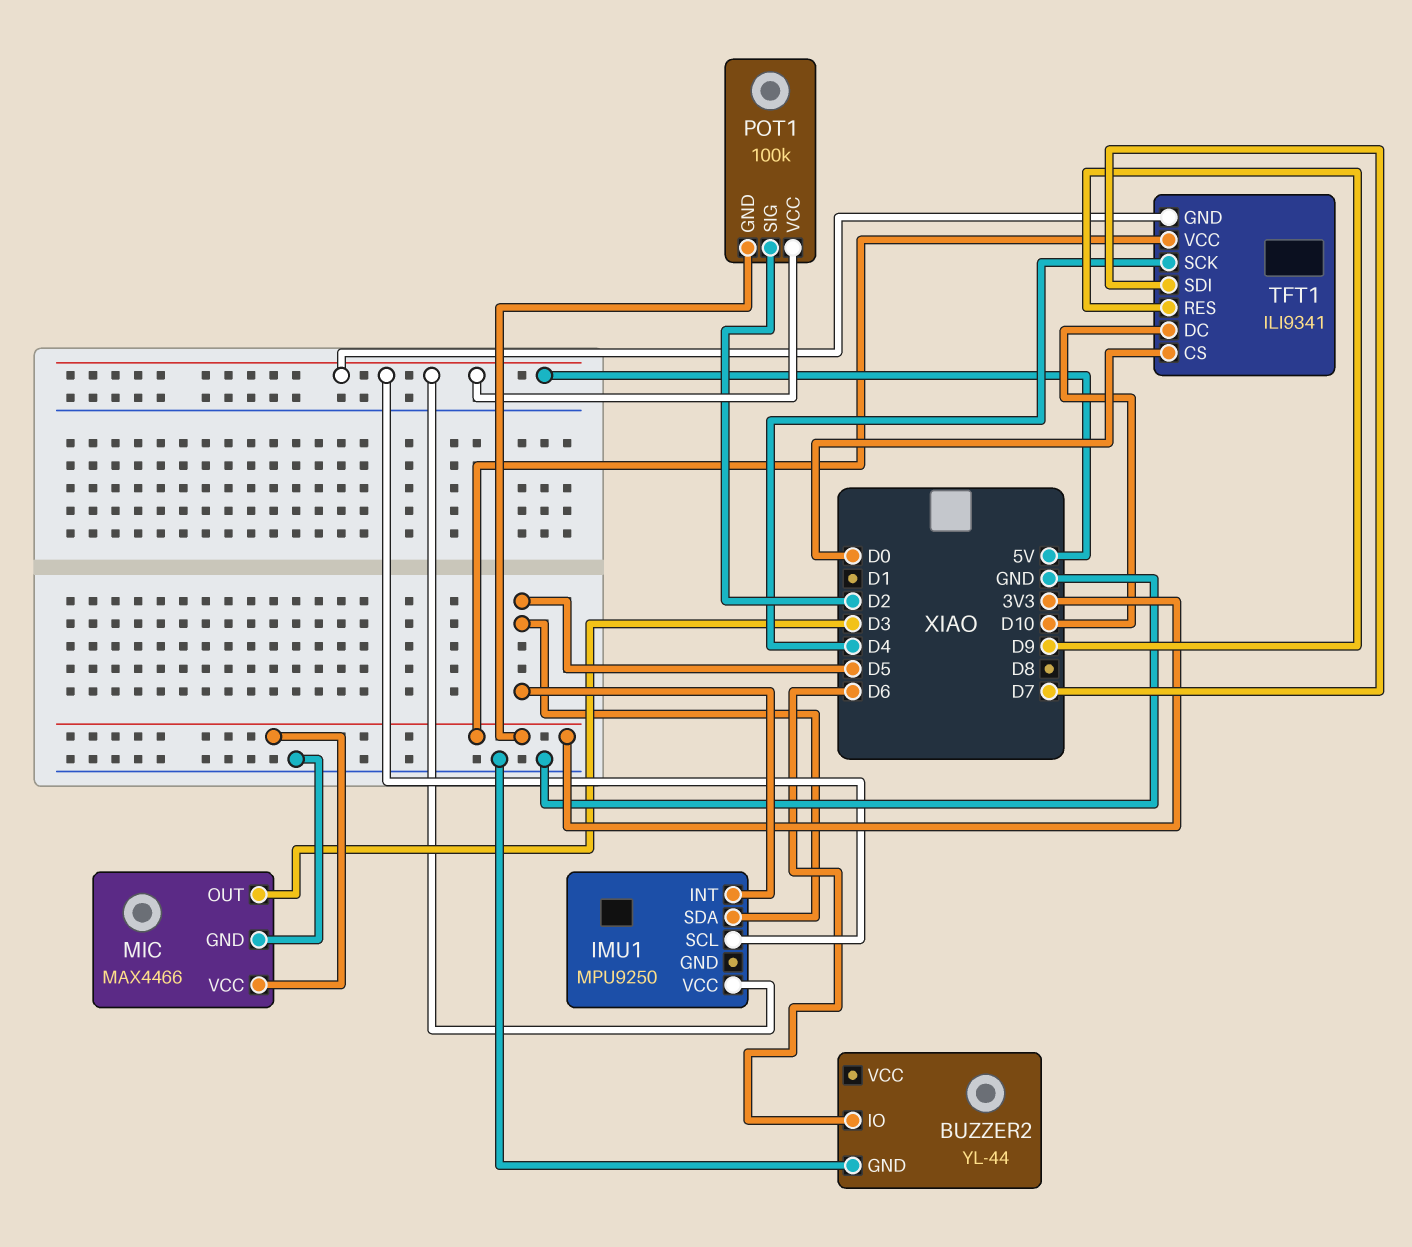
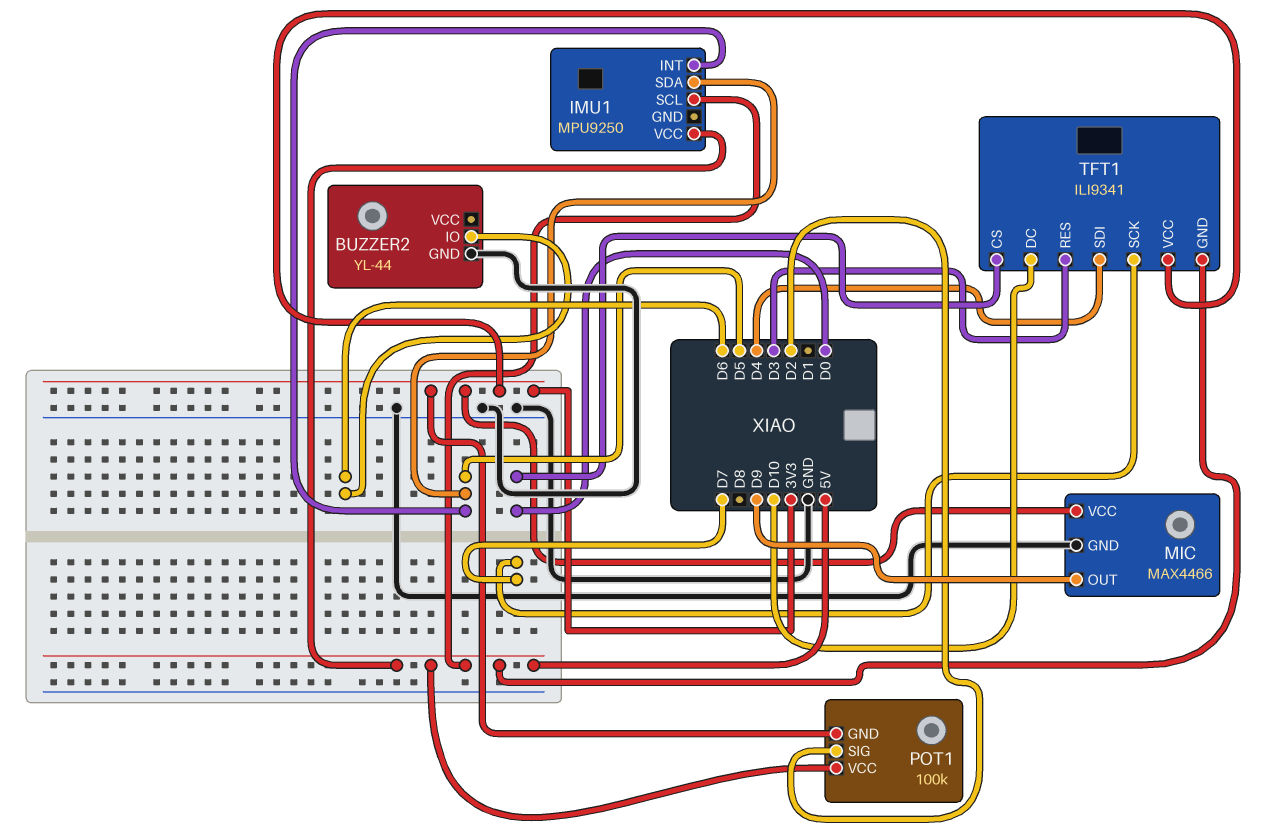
MIC pin OUT: D3 -> D9
TFT1 pin RES: D9 -> D3
TFT1 pin SCK: D4 -> D7
TFT1 pin SDI: D7 -> D4

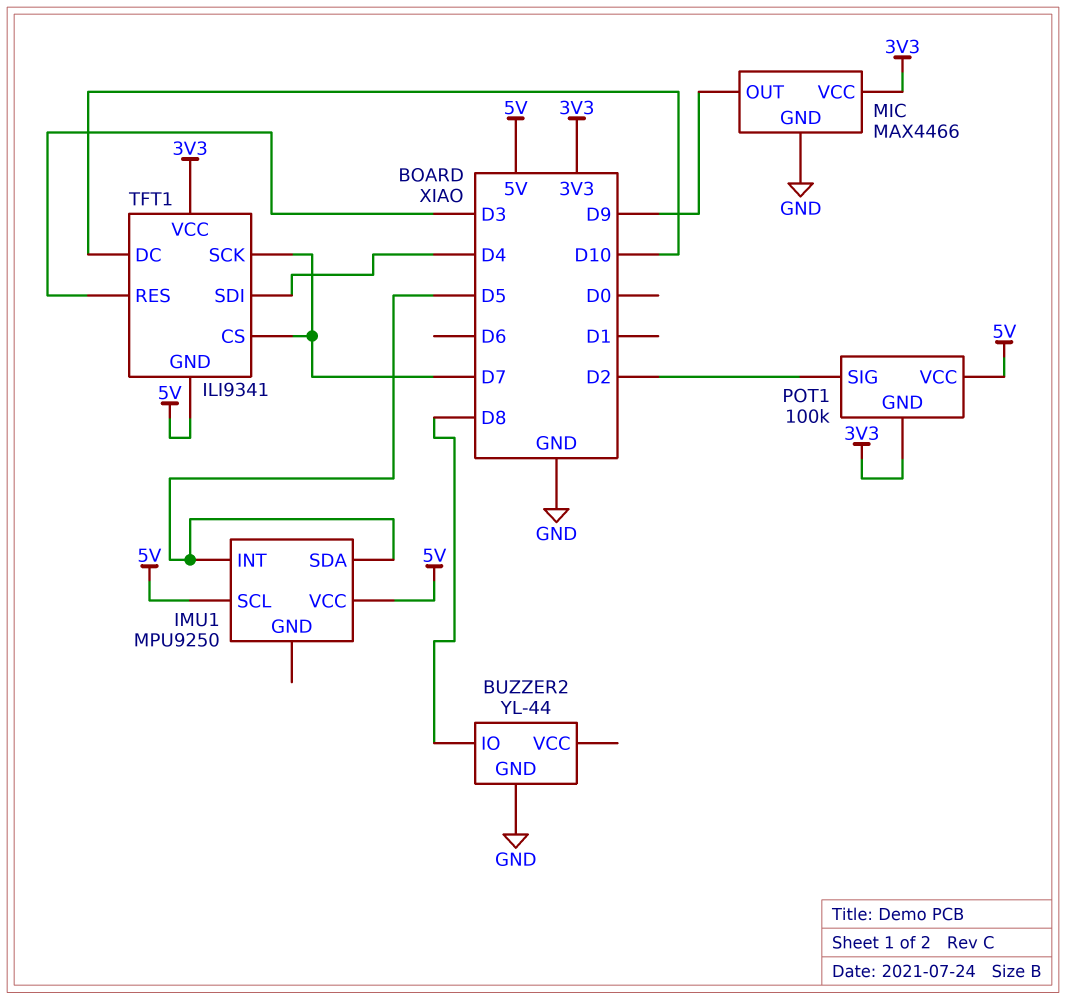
BUZZER2 pin IO: D6 -> D8
TFT1 pin CS: D0 -> D7

